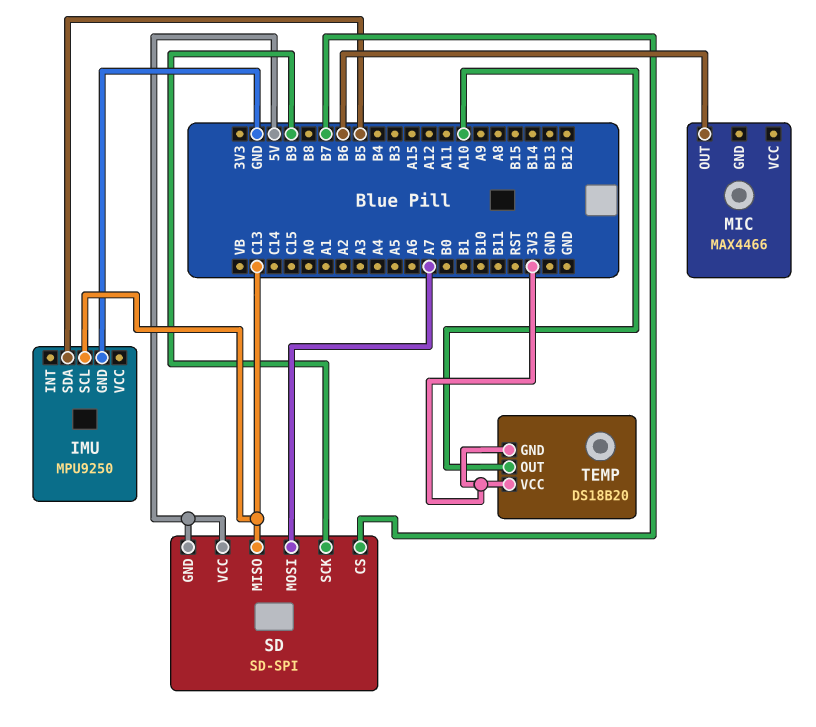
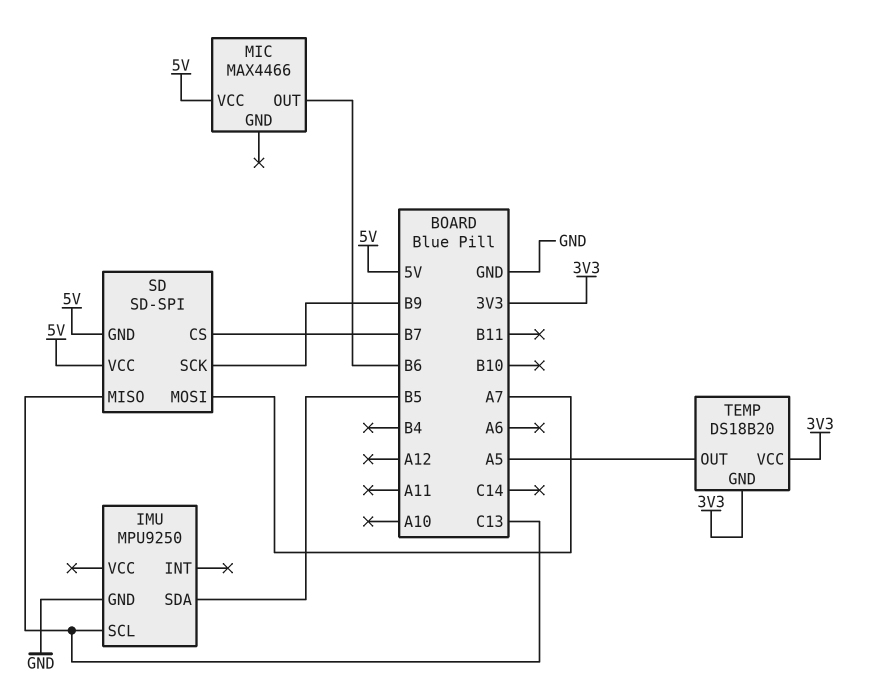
MIC pin VCC: none -> 5V
TEMP pin OUT: A10 -> A5

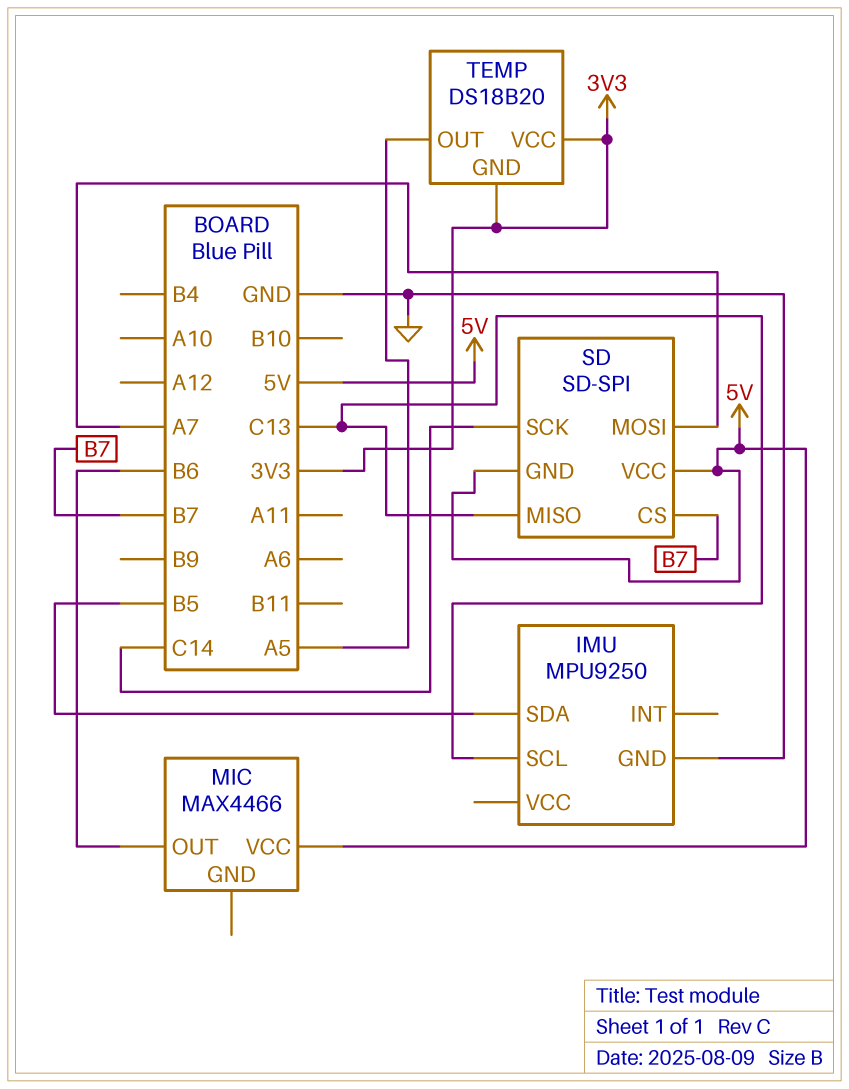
SD pin SCK: B9 -> C14

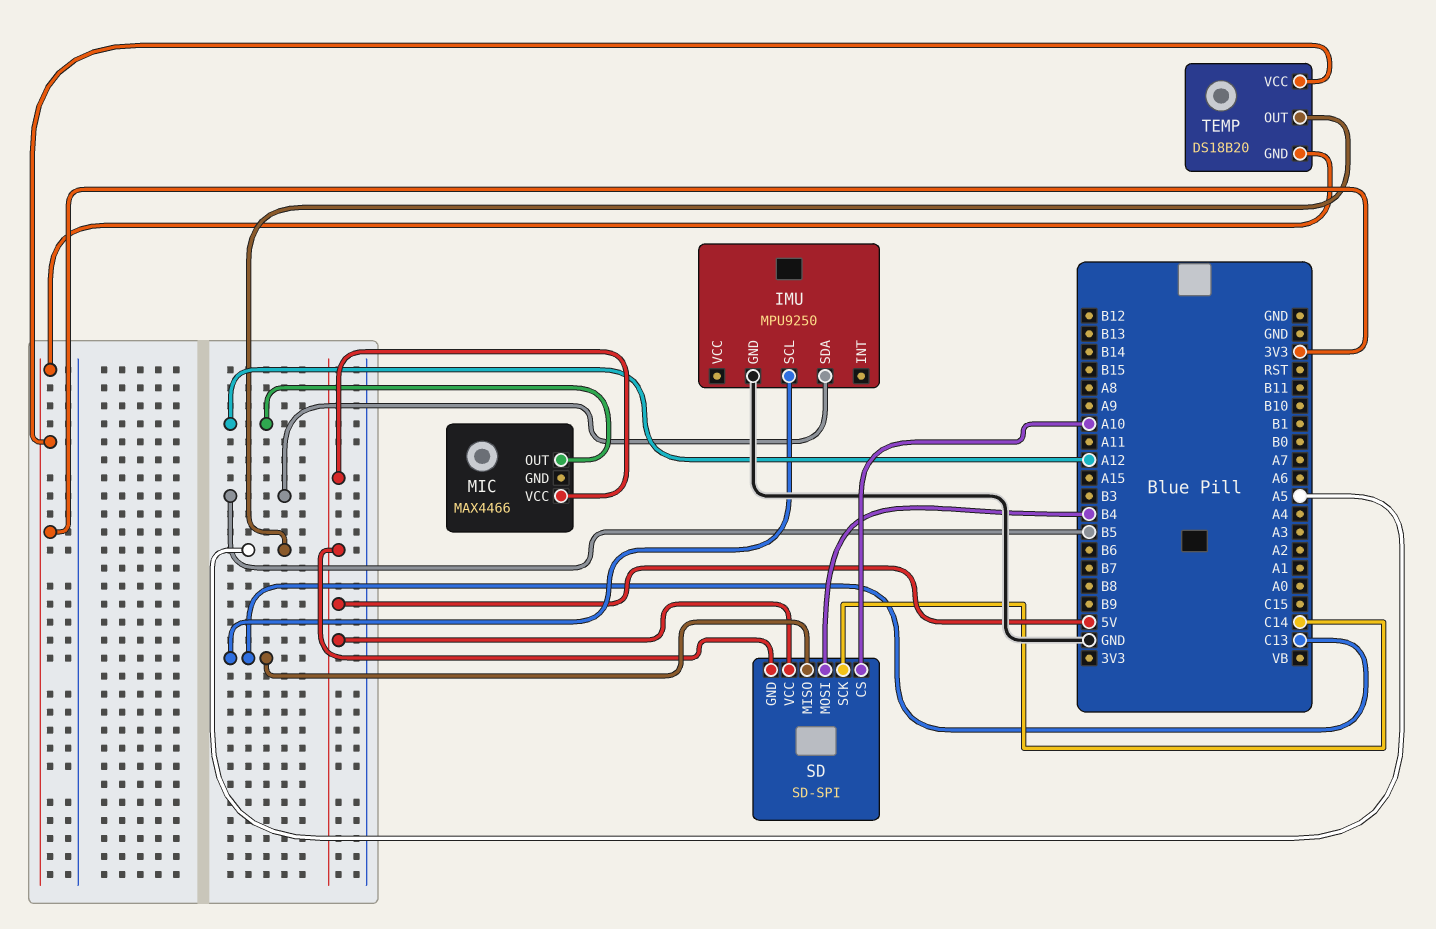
MIC pin OUT: B6 -> A12
SD pin CS: B7 -> A10
SD pin MOSI: A7 -> B4

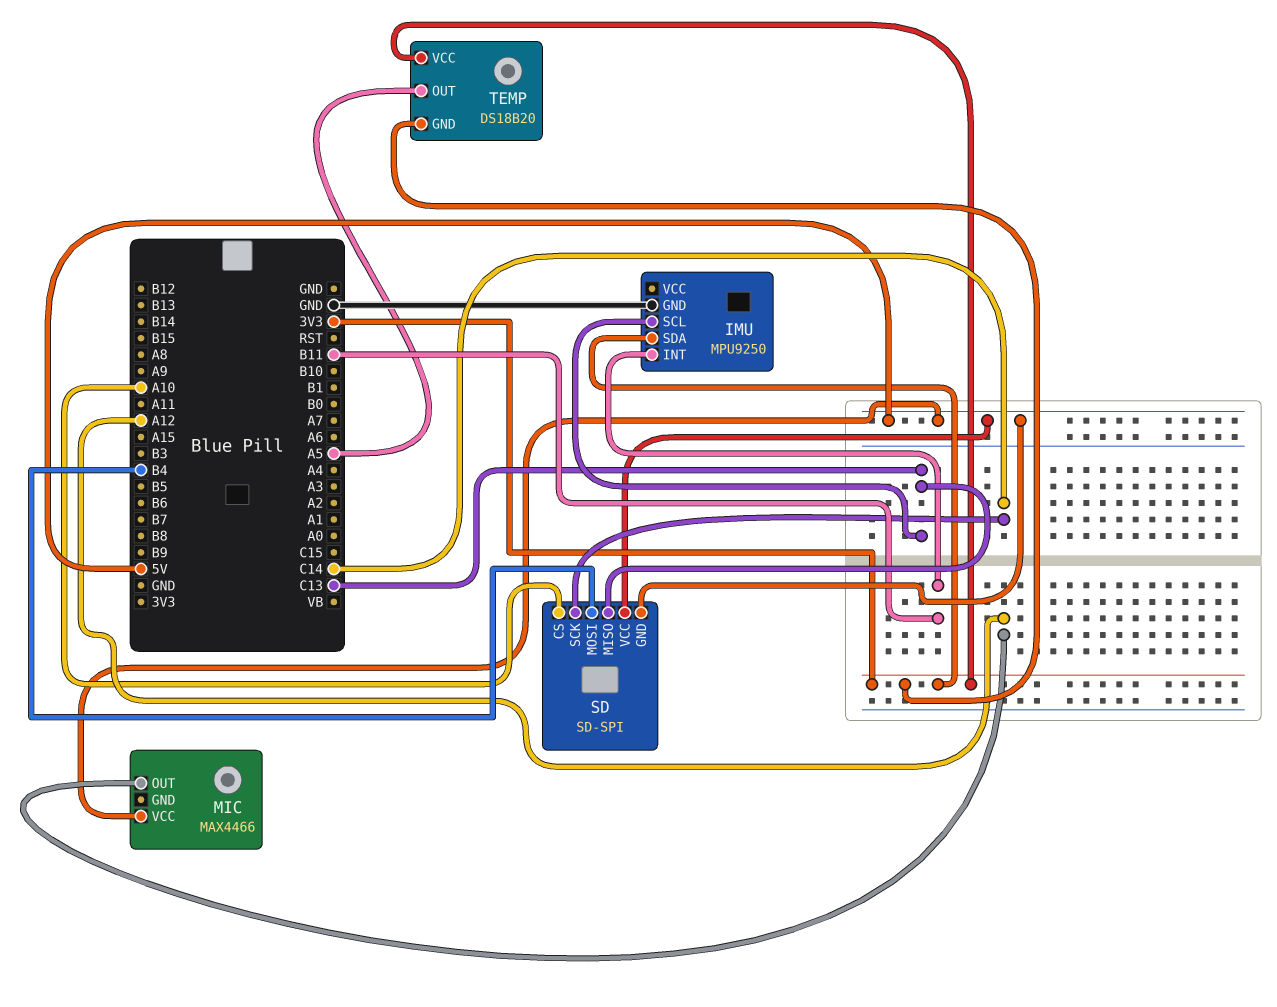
IMU pin INT: none -> B11
IMU pin SDA: B5 -> 3V3

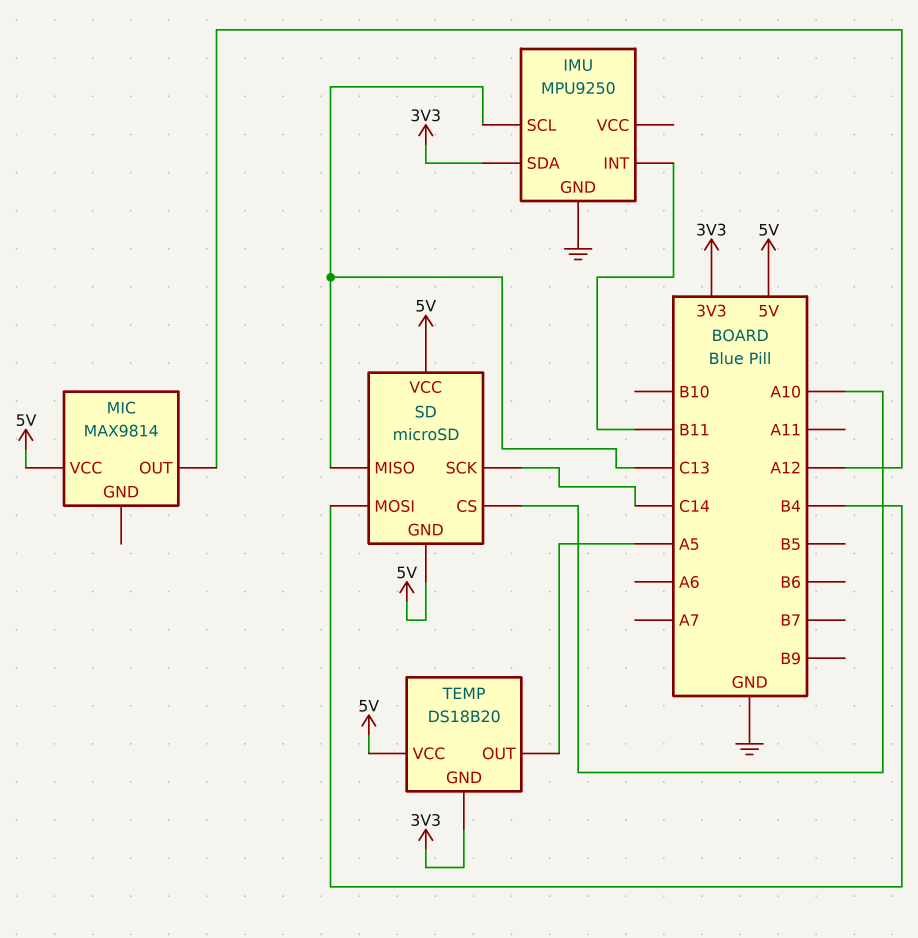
MIC: MAX4466 -> MAX9814
SD: SD-SPI -> microSD
TEMP pin VCC: 3V3 -> 5V

